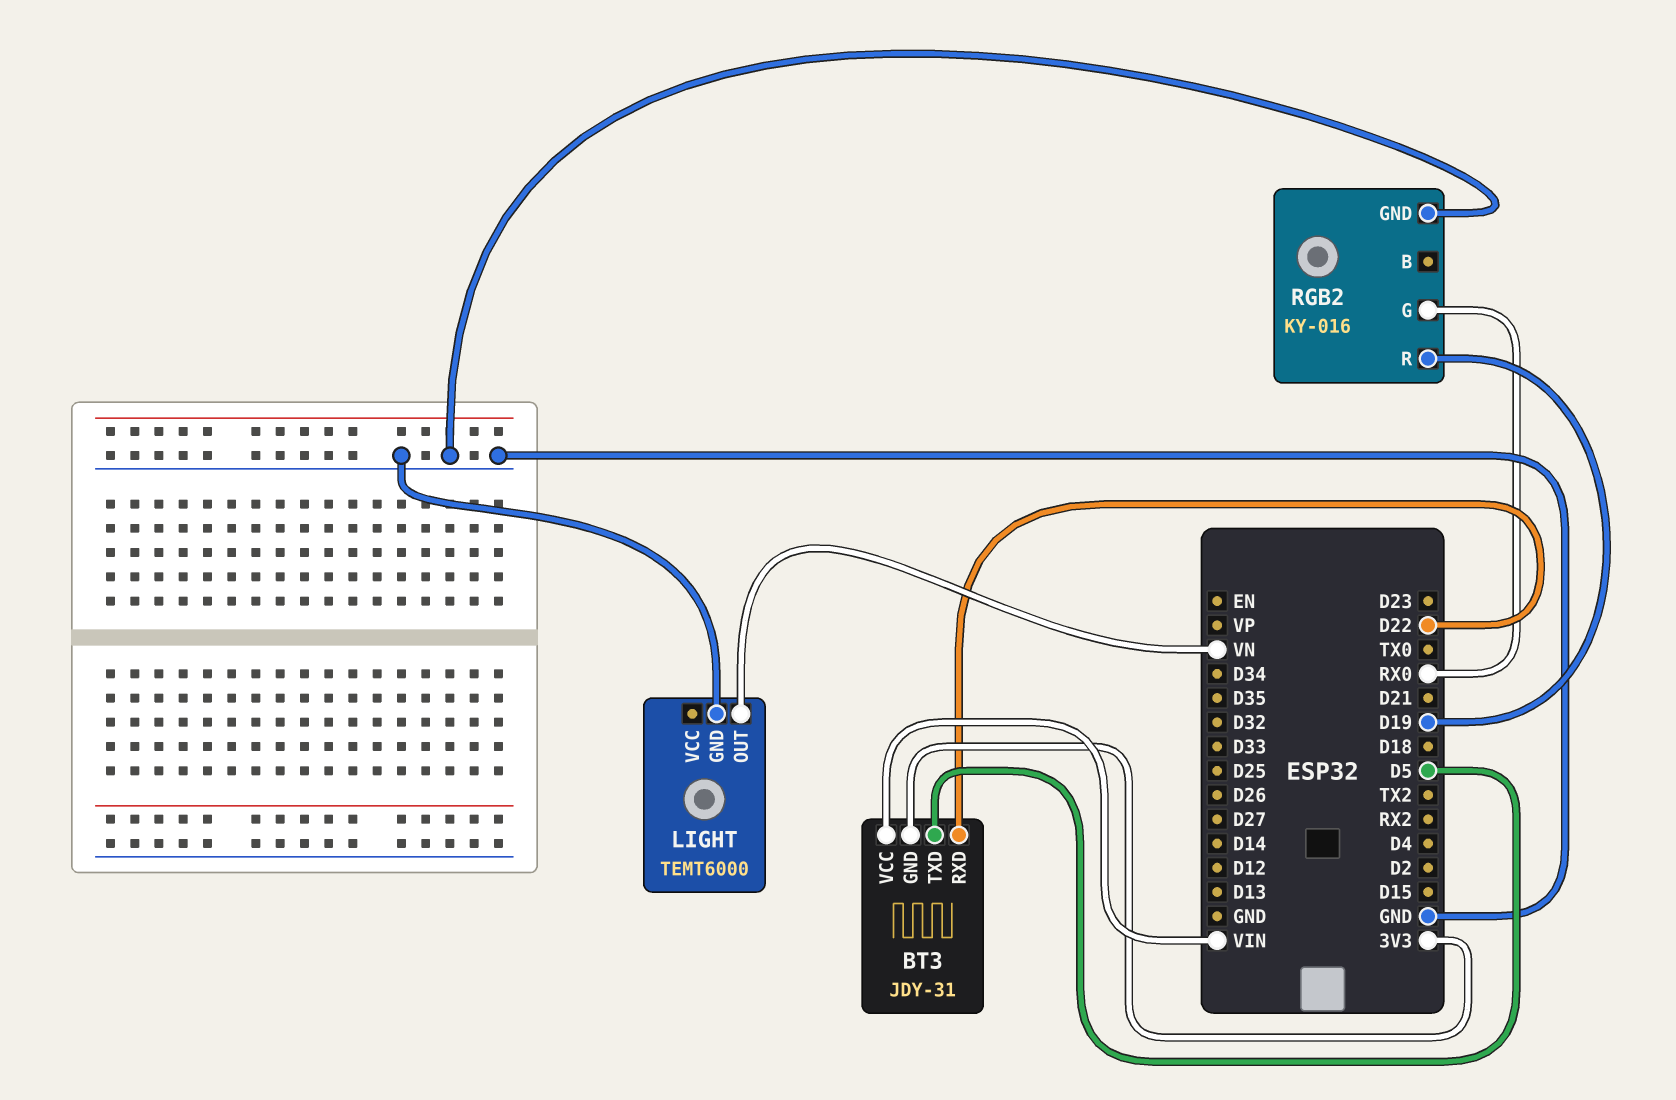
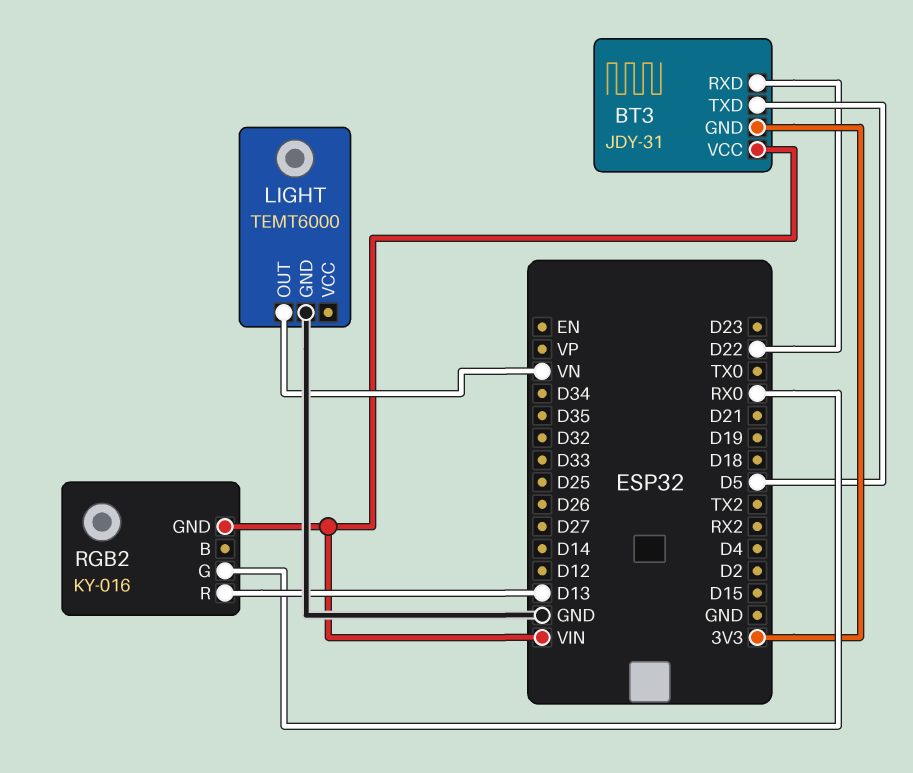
RGB2 pin GND: GND -> VIN
RGB2 pin R: D19 -> D13

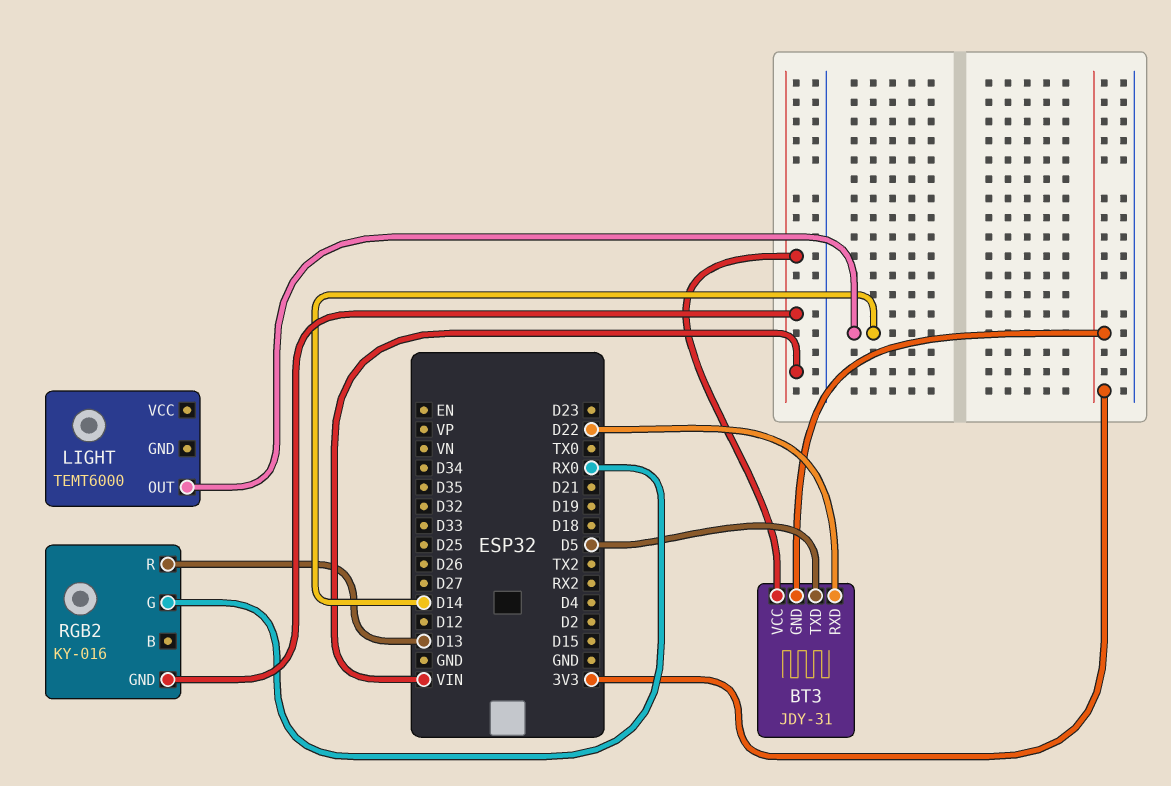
LIGHT pin GND: GND -> none
LIGHT pin OUT: VN -> D14

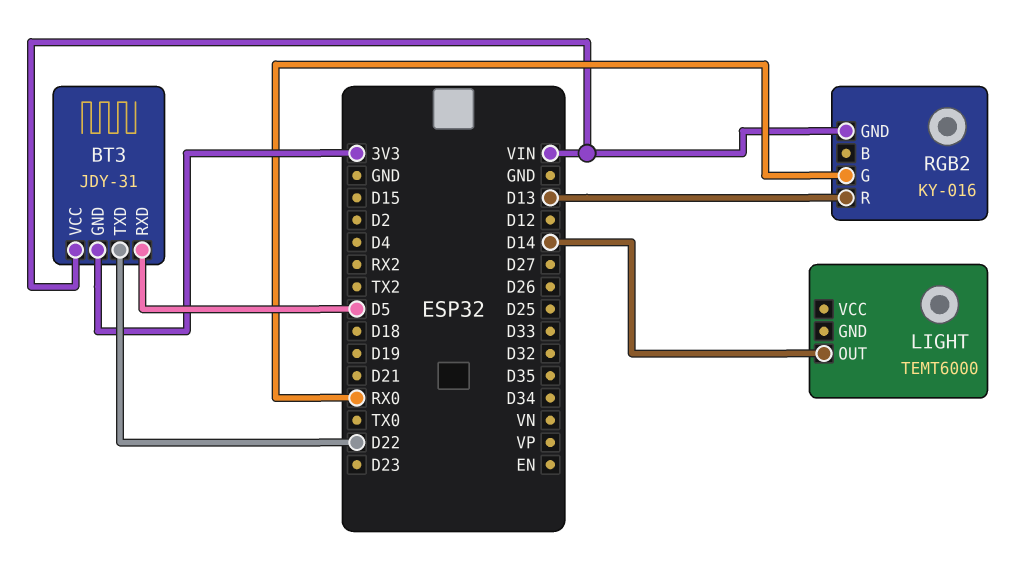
BT3 pin RXD: D22 -> D5
BT3 pin TXD: D5 -> D22

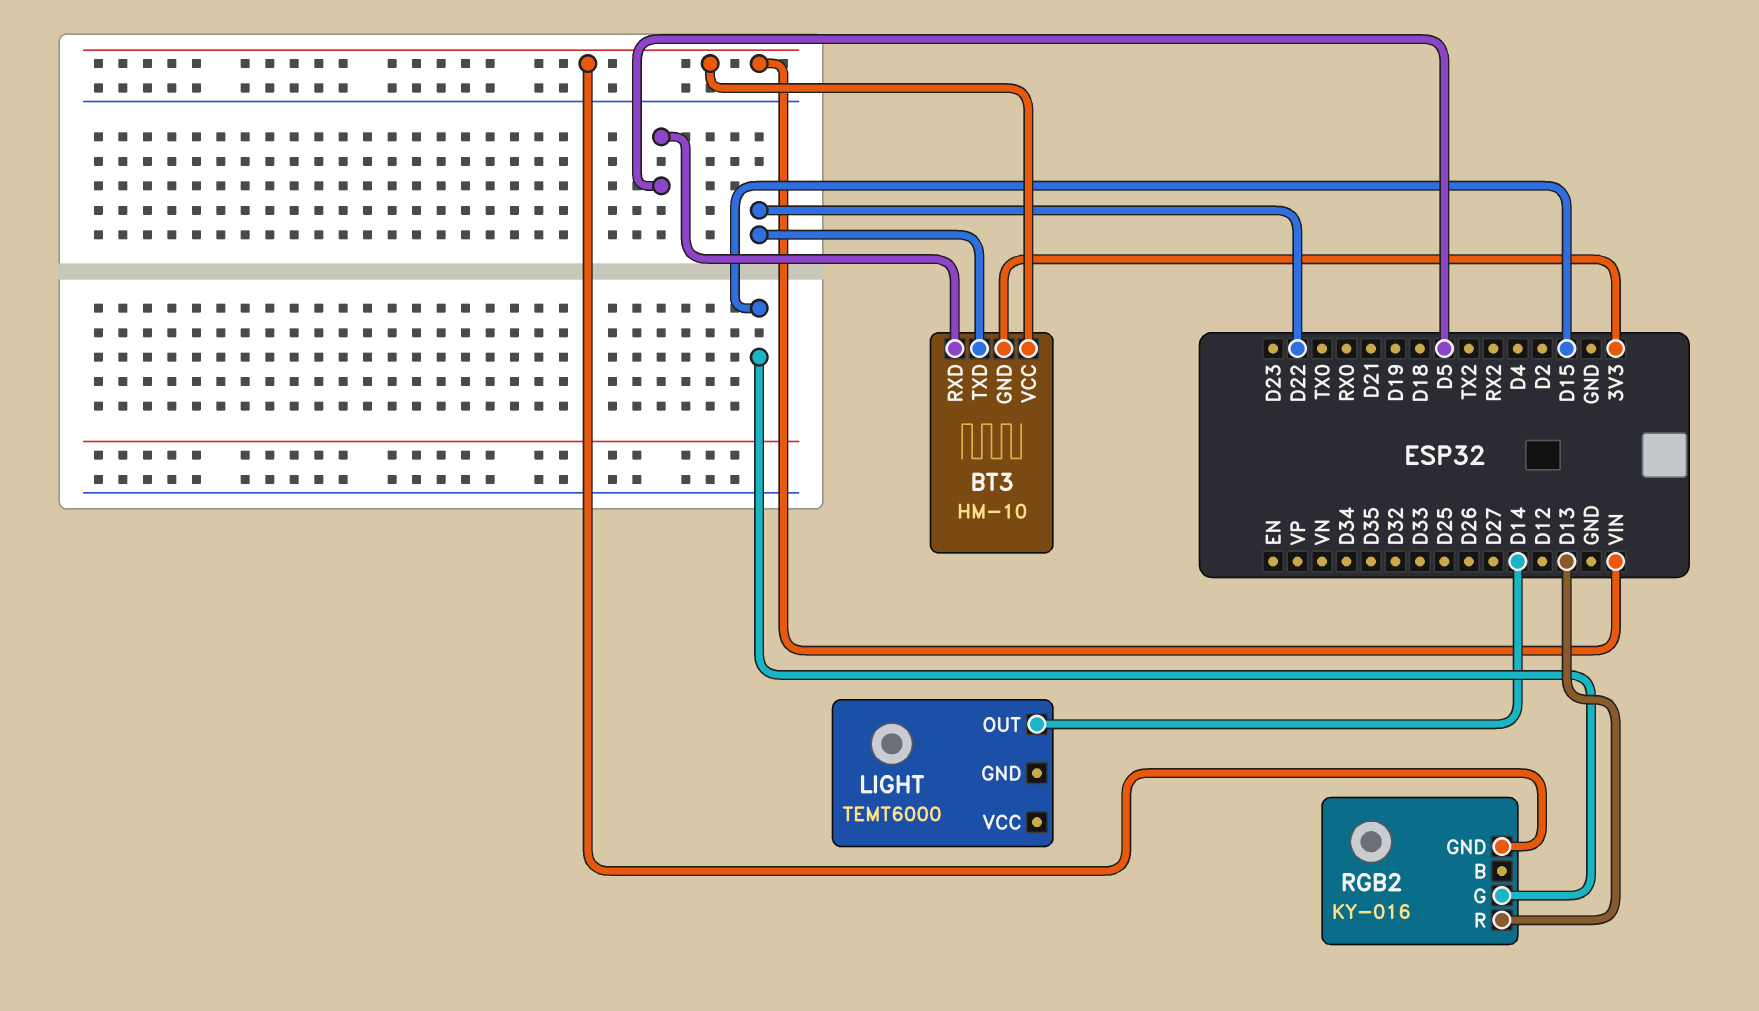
BT3: JDY-31 -> HM-10
RGB2 pin G: RX0 -> D15

